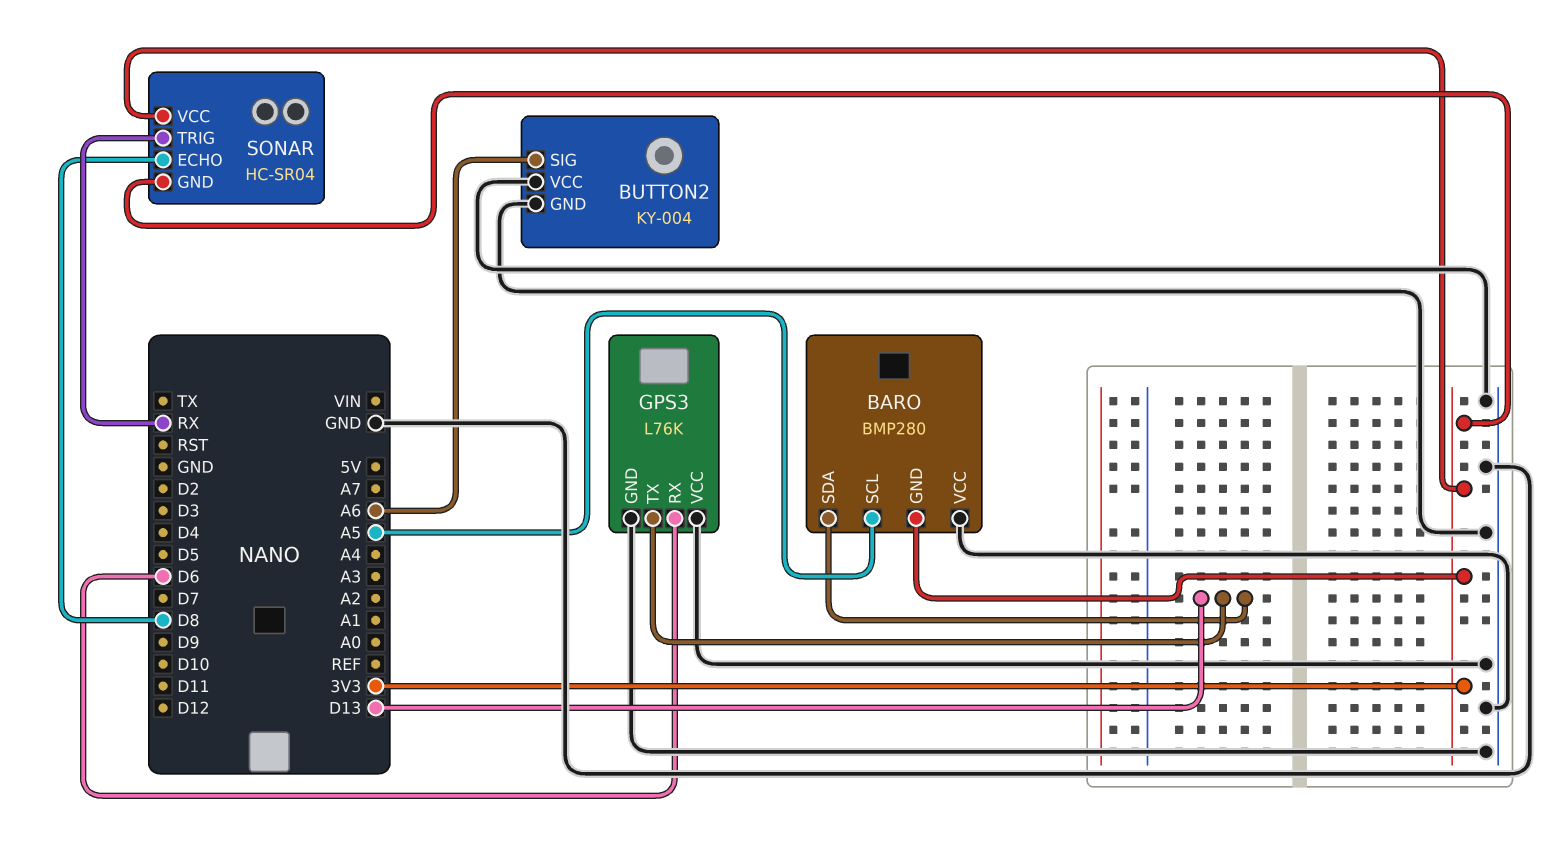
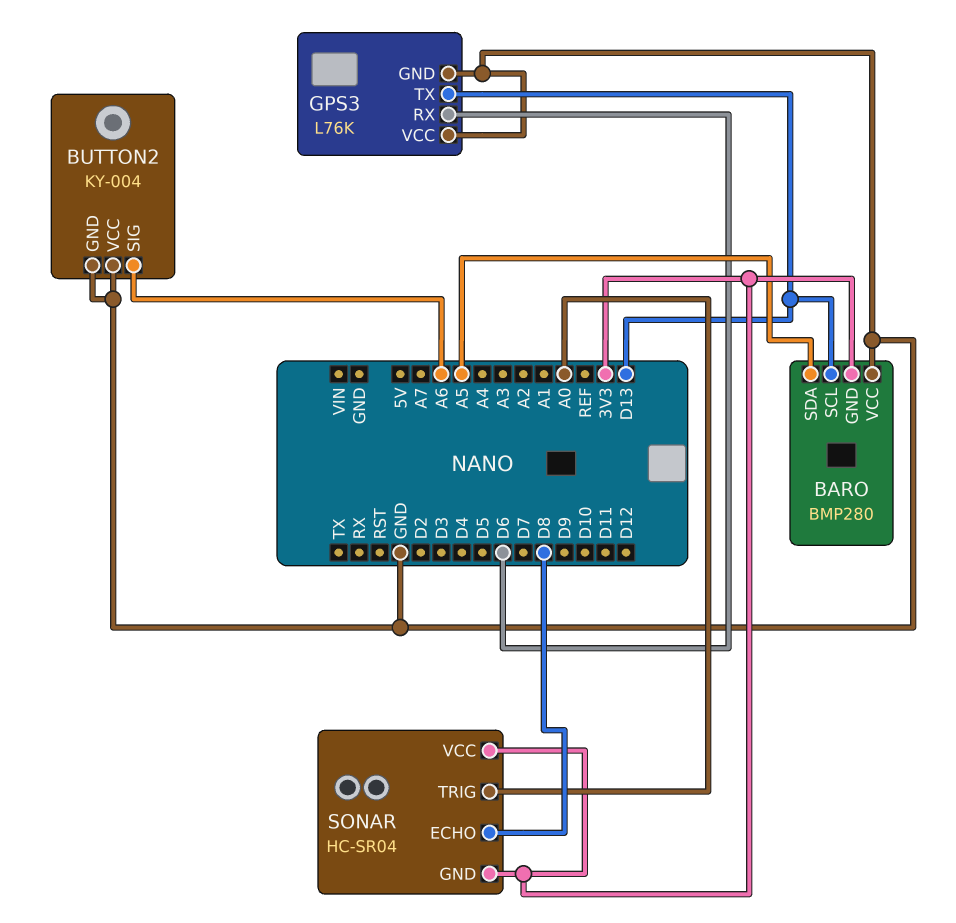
BARO pin SCL: A5 -> D13
BARO pin SDA: D13 -> A5
SONAR pin TRIG: RX -> A0

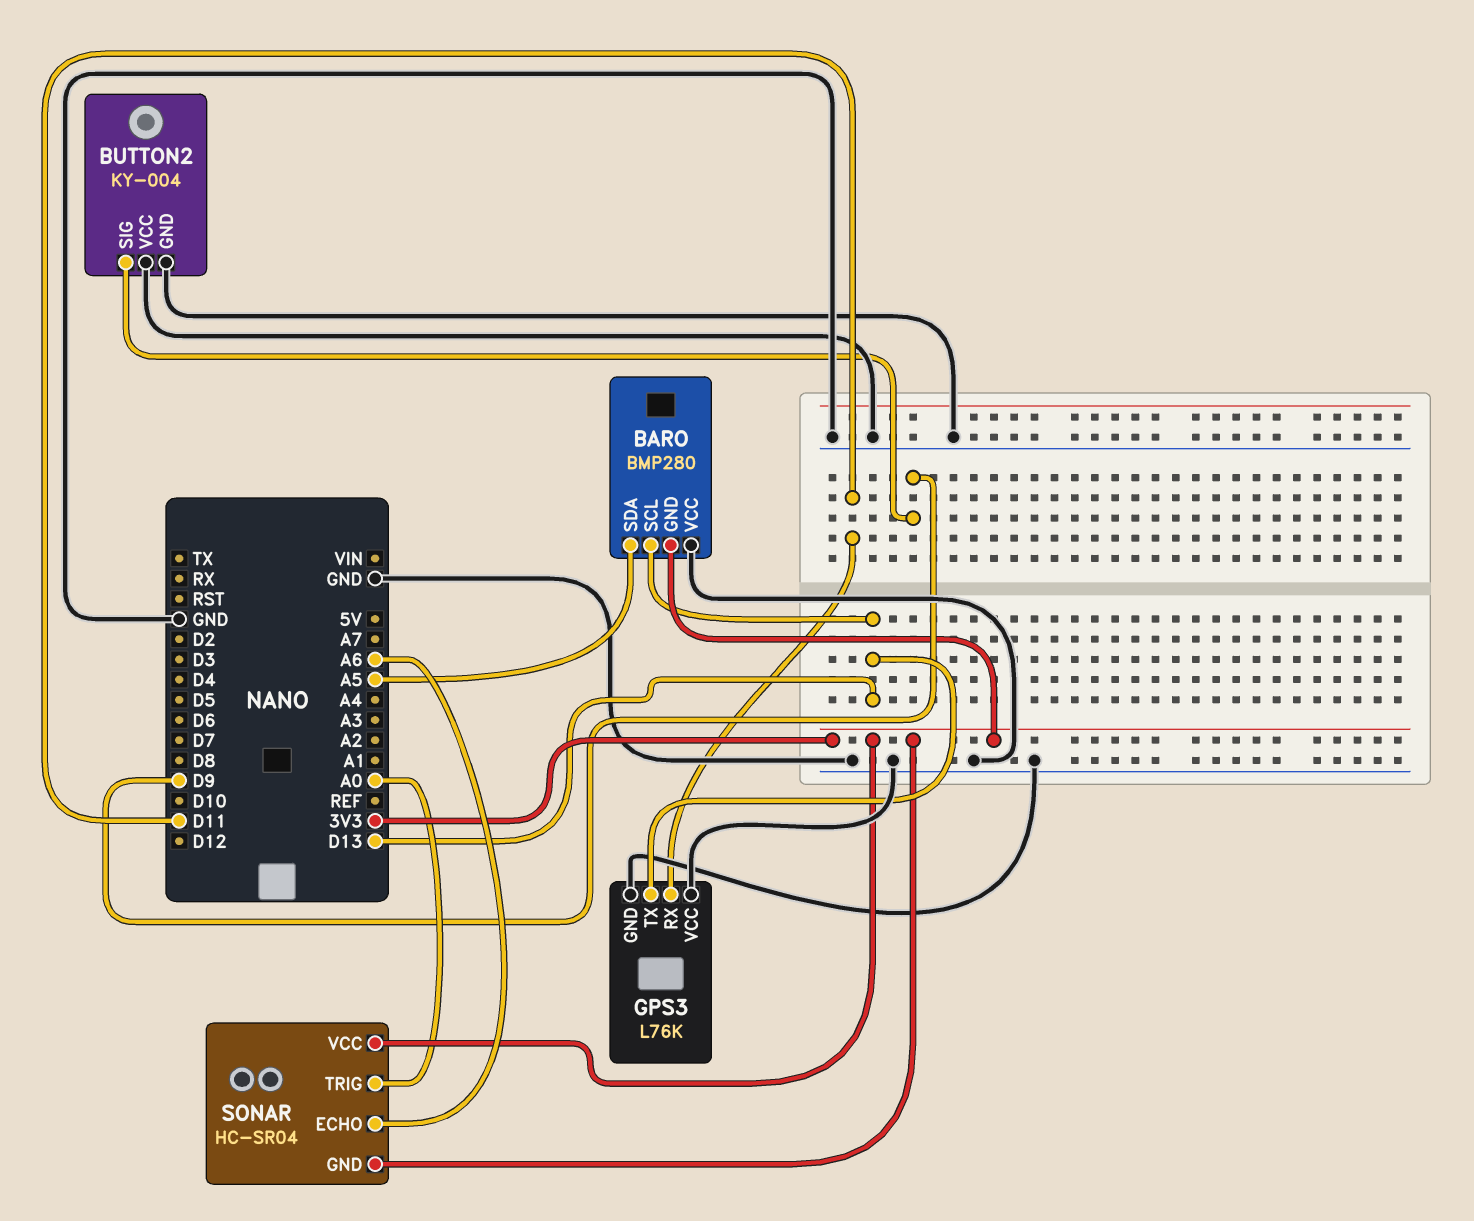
BUTTON2 pin SIG: A6 -> D9
GPS3 pin RX: D6 -> D11
SONAR pin ECHO: D8 -> A6

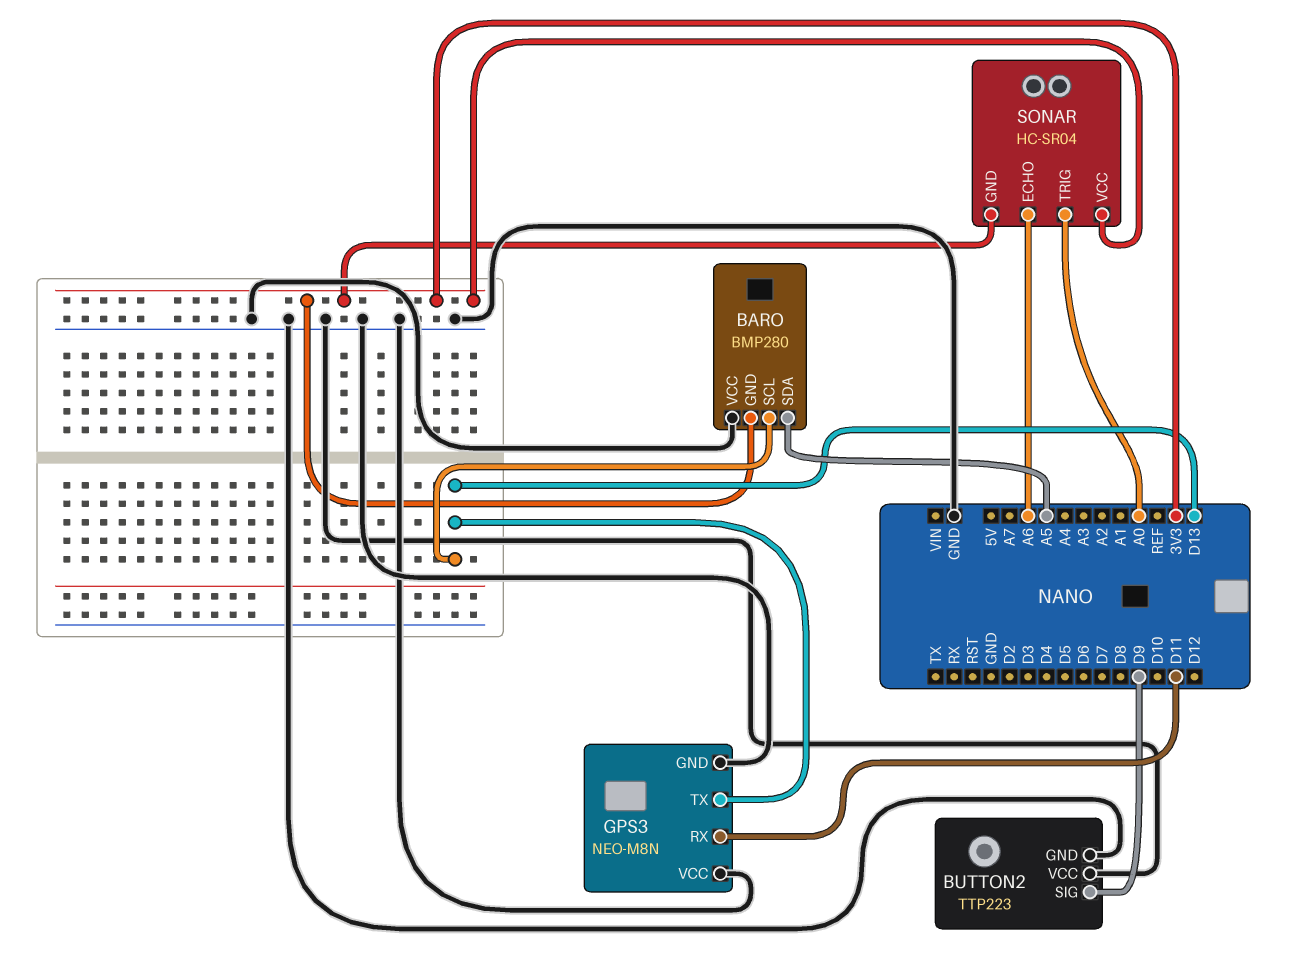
BUTTON2: KY-004 -> TTP223
GPS3: L76K -> NEO-M8N

